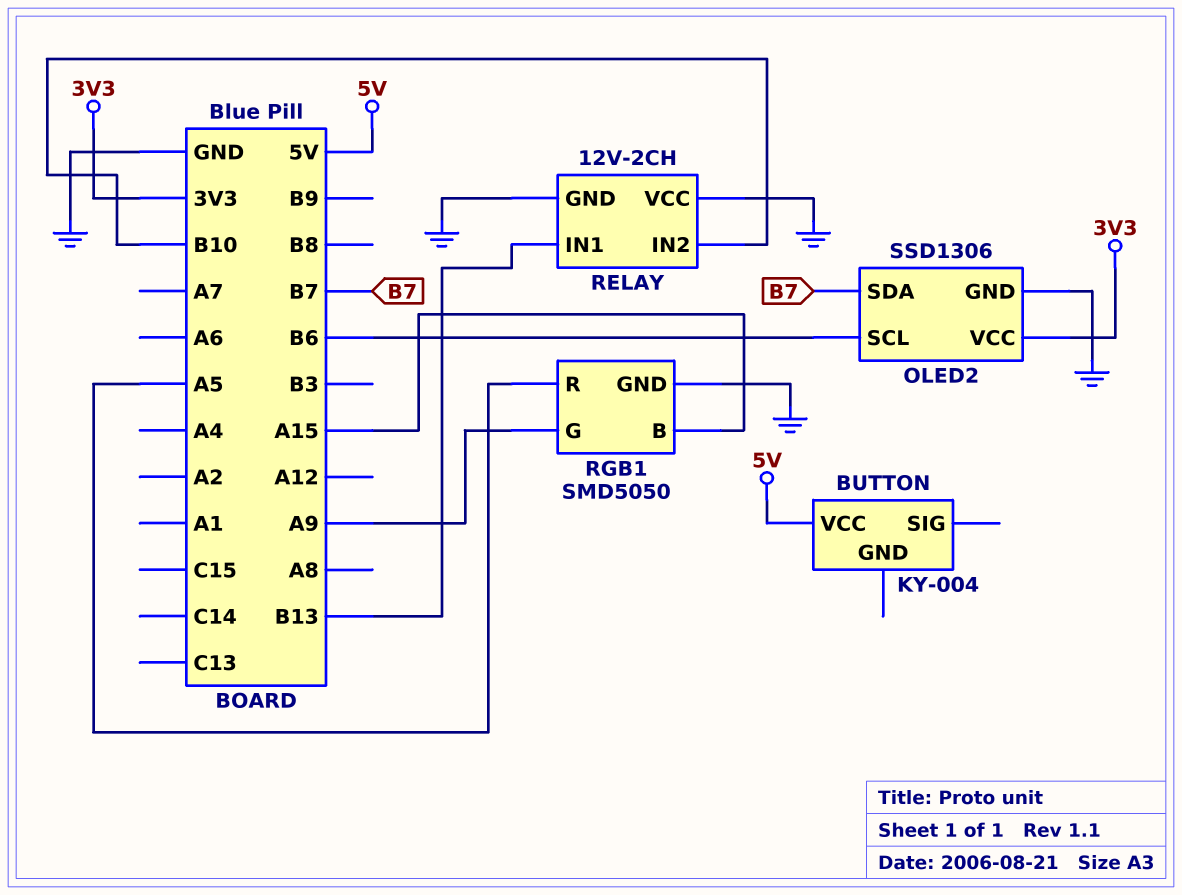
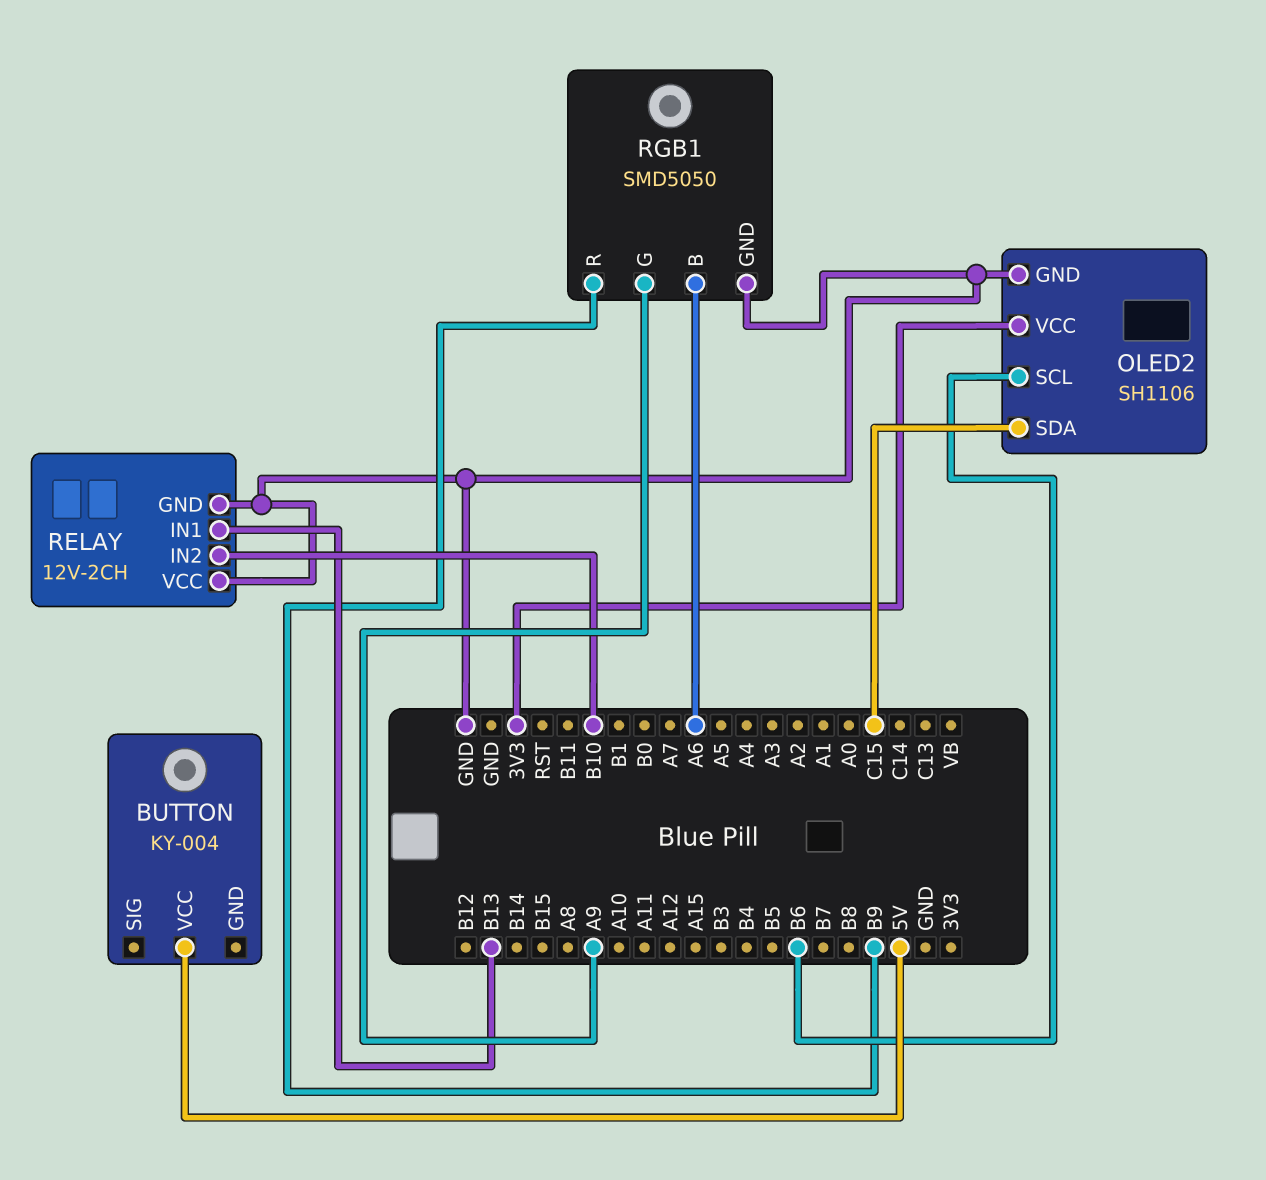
OLED2: SSD1306 -> SH1106
OLED2 pin SDA: B7 -> C15
RGB1 pin B: A15 -> A6
RGB1 pin R: A5 -> B9

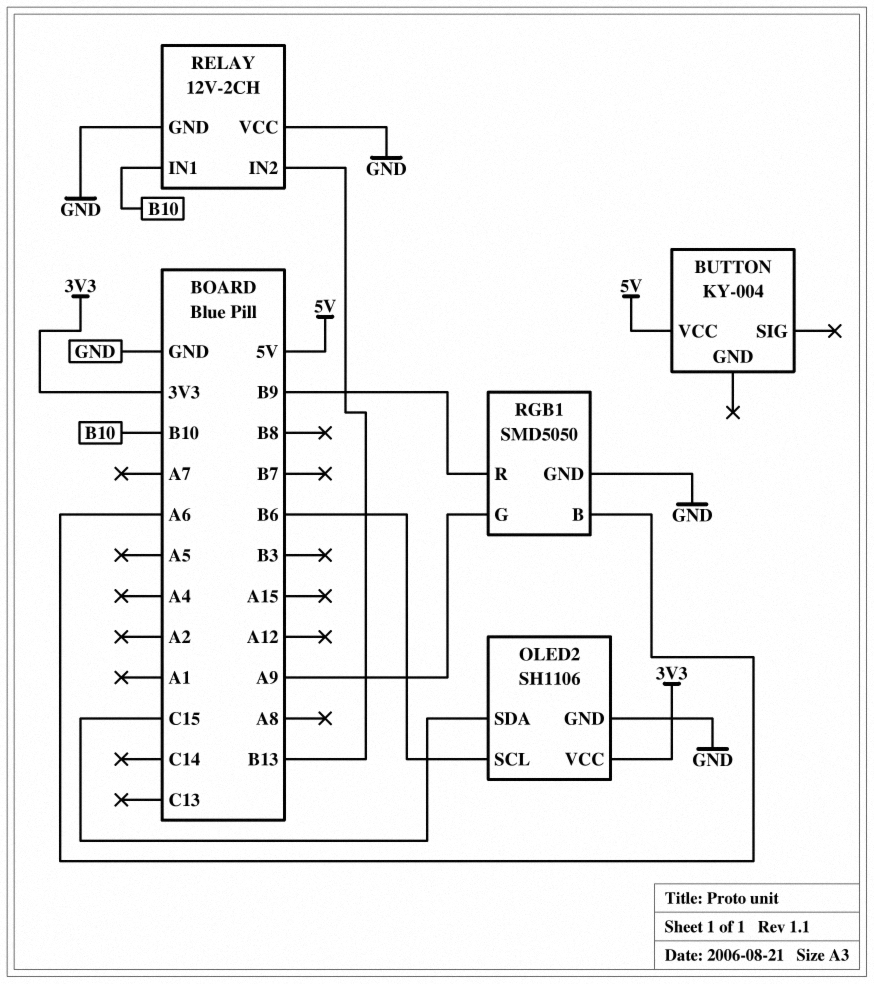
RELAY pin IN1: B13 -> B10
RELAY pin IN2: B10 -> B13

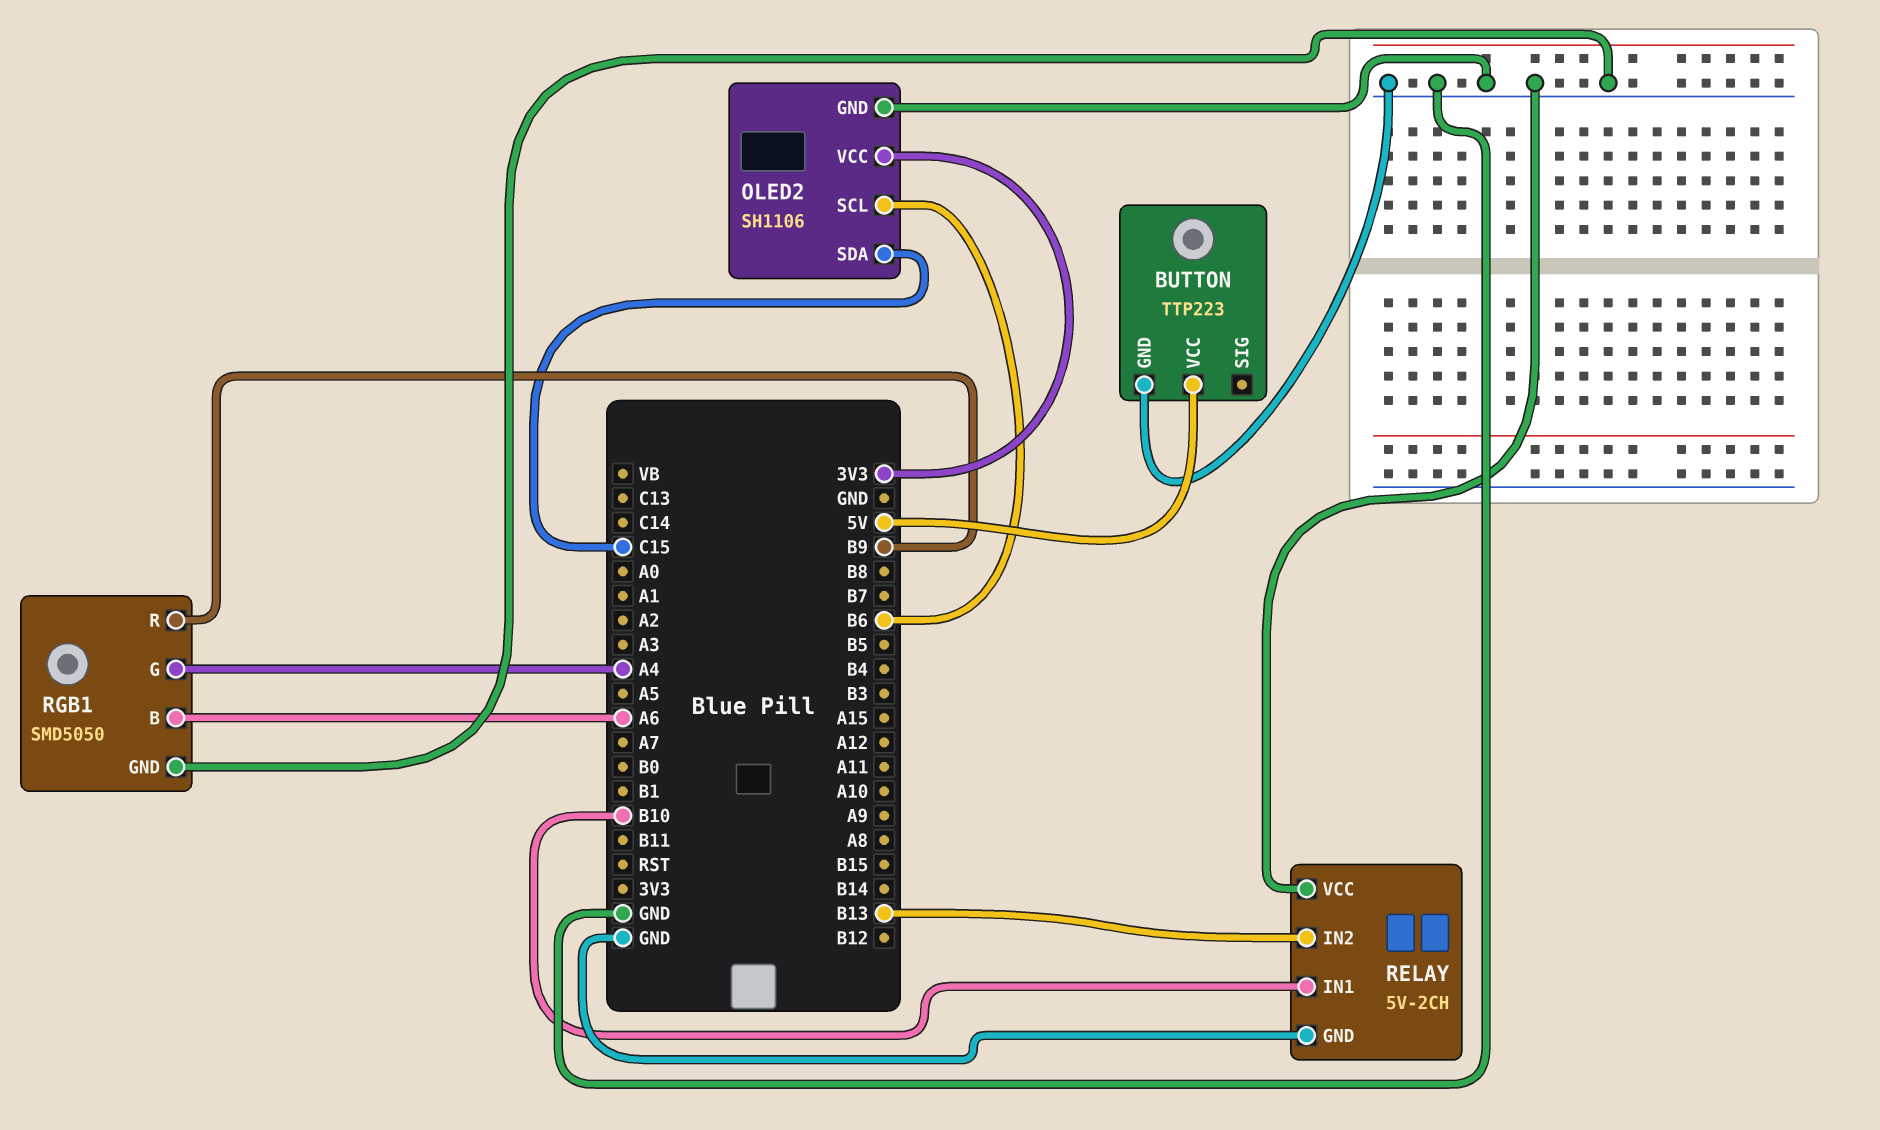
BUTTON: KY-004 -> TTP223
BUTTON pin GND: none -> GND
RELAY: 12V-2CH -> 5V-2CH
RGB1 pin G: A9 -> A4

